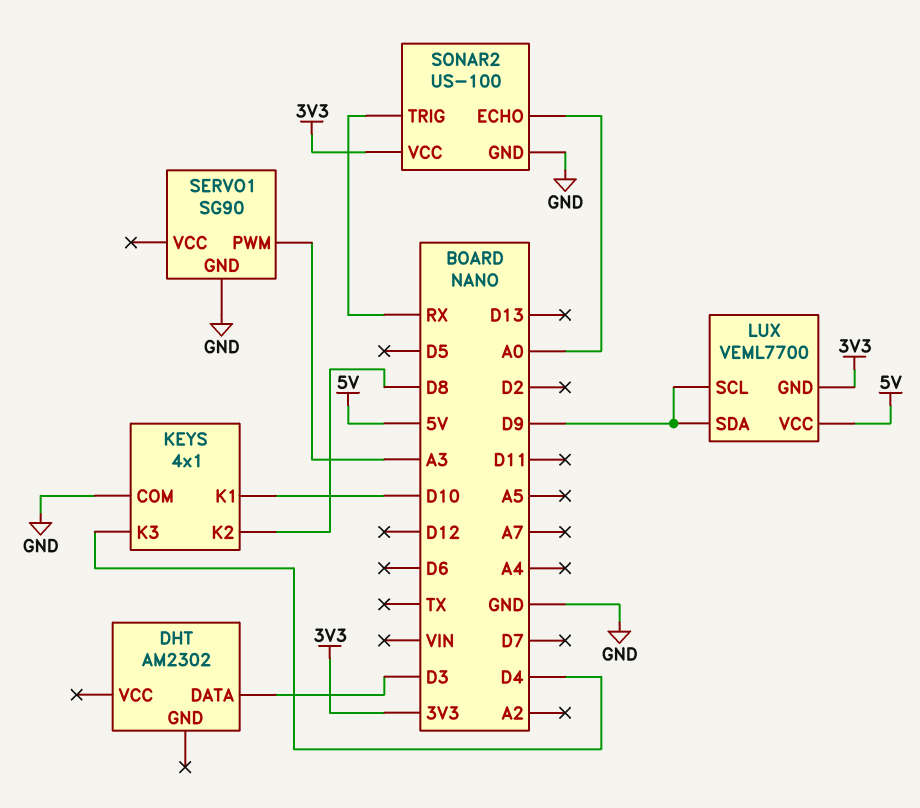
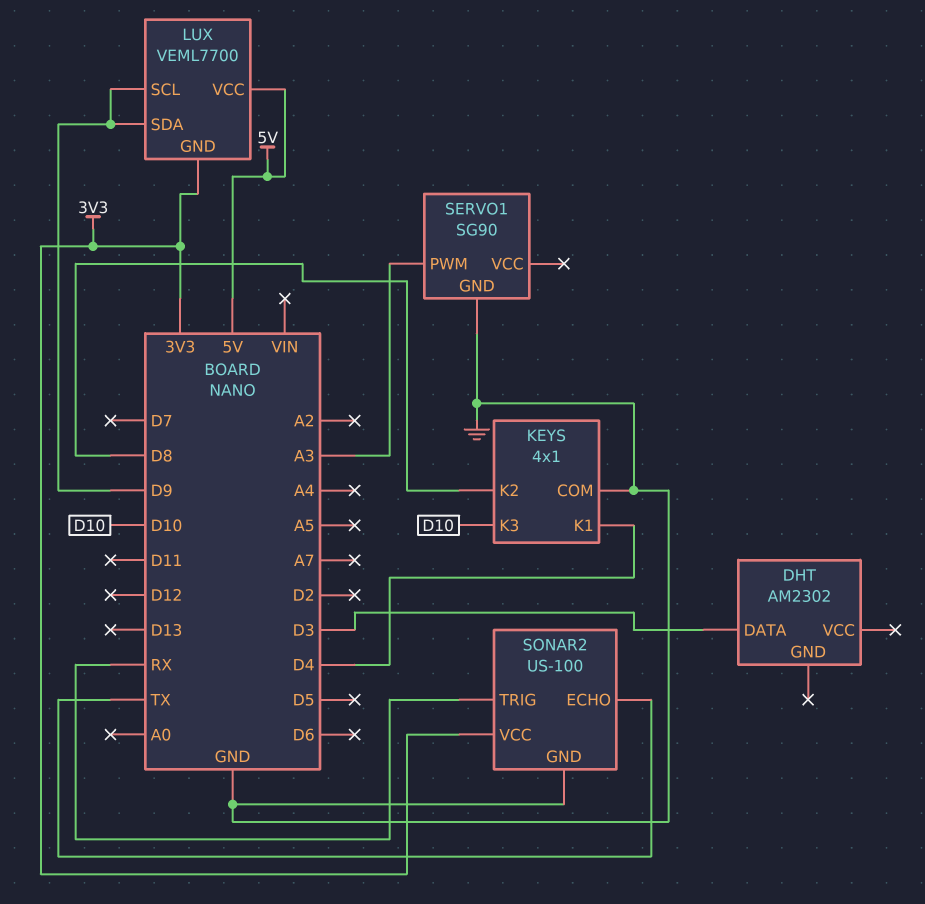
KEYS pin K1: D10 -> D4
KEYS pin K3: D4 -> D10
SONAR2 pin ECHO: A0 -> TX

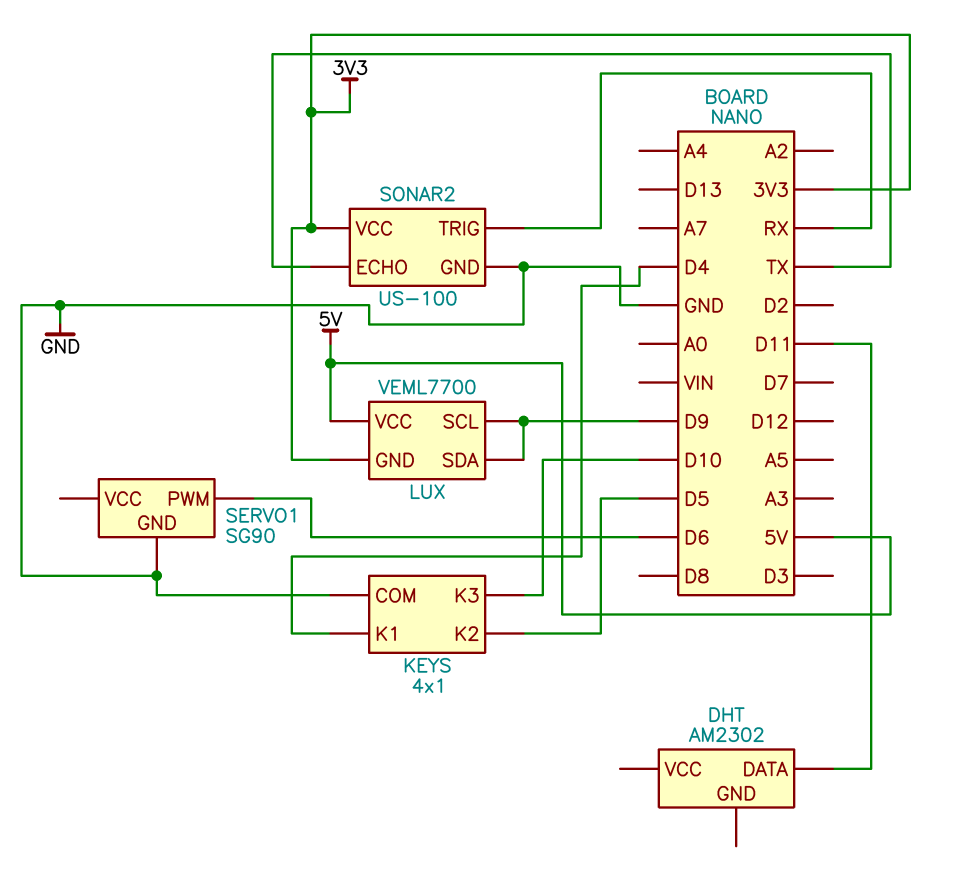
DHT pin DATA: D3 -> D11
KEYS pin K2: D8 -> D5
SERVO1 pin PWM: A3 -> D6

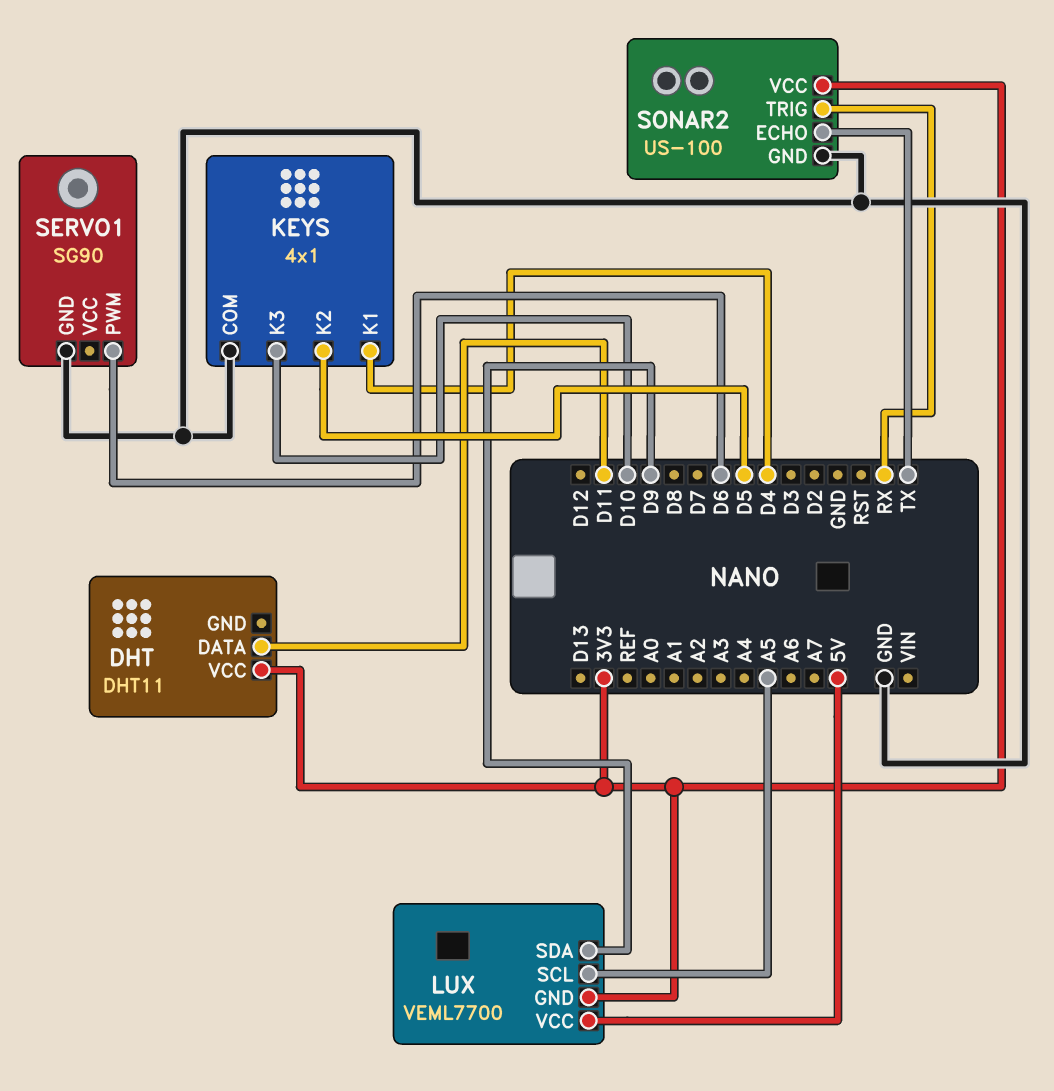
DHT: AM2302 -> DHT11
DHT pin VCC: none -> 3V3
LUX pin SCL: D9 -> A5

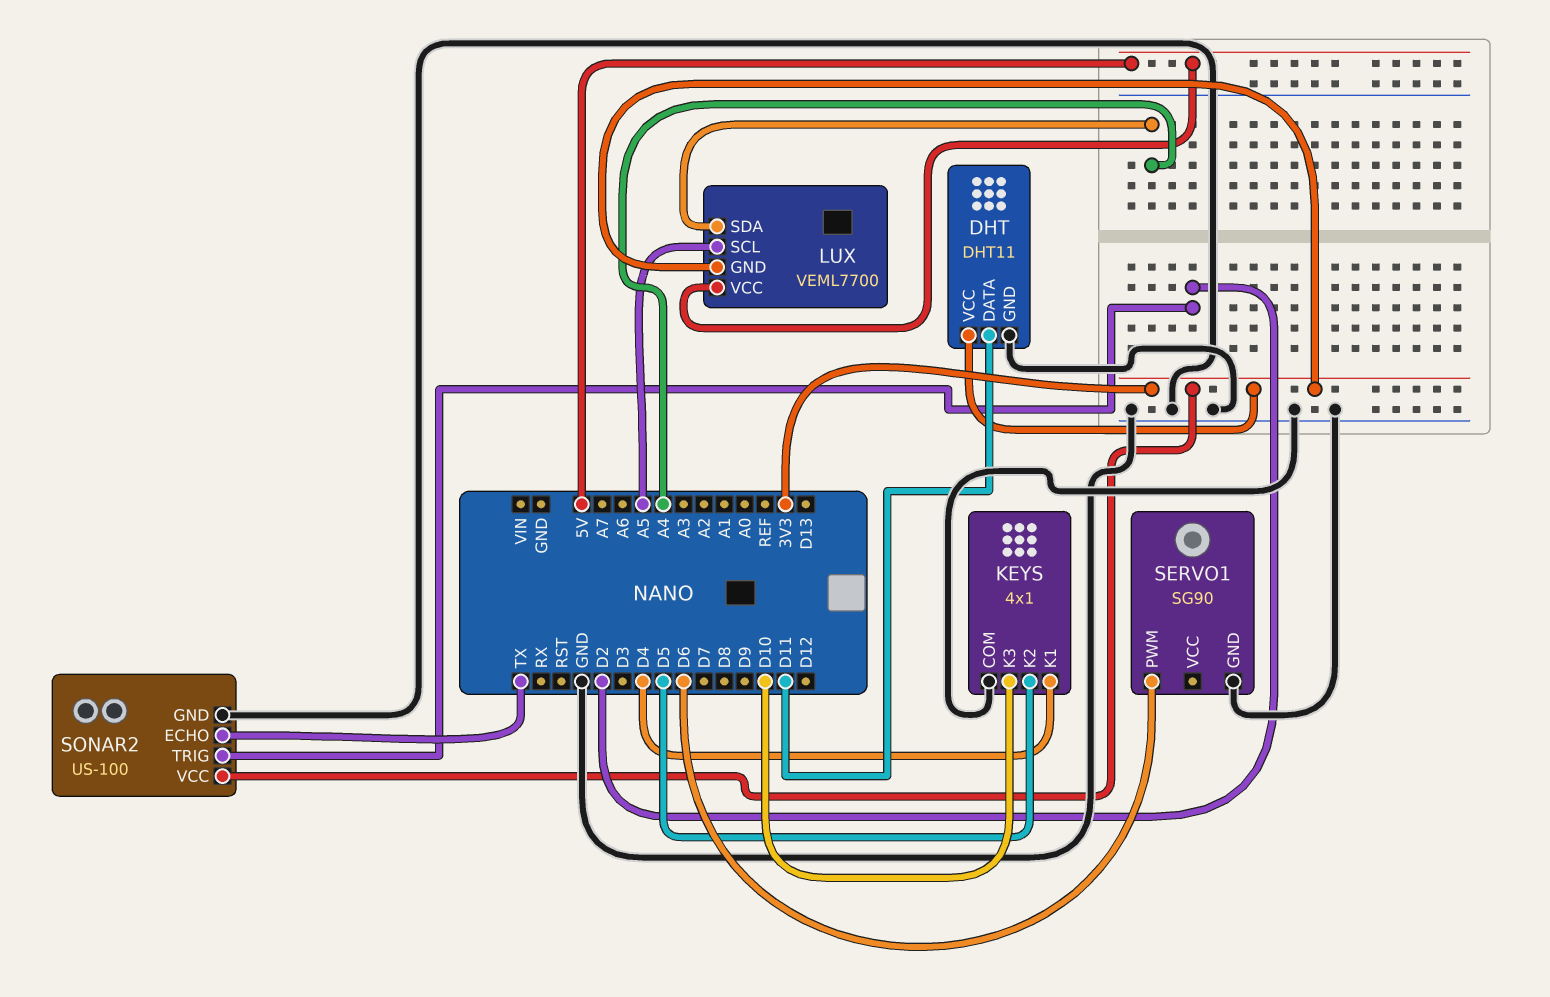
DHT pin GND: none -> GND
LUX pin SDA: D9 -> A4
SONAR2 pin TRIG: RX -> D2

